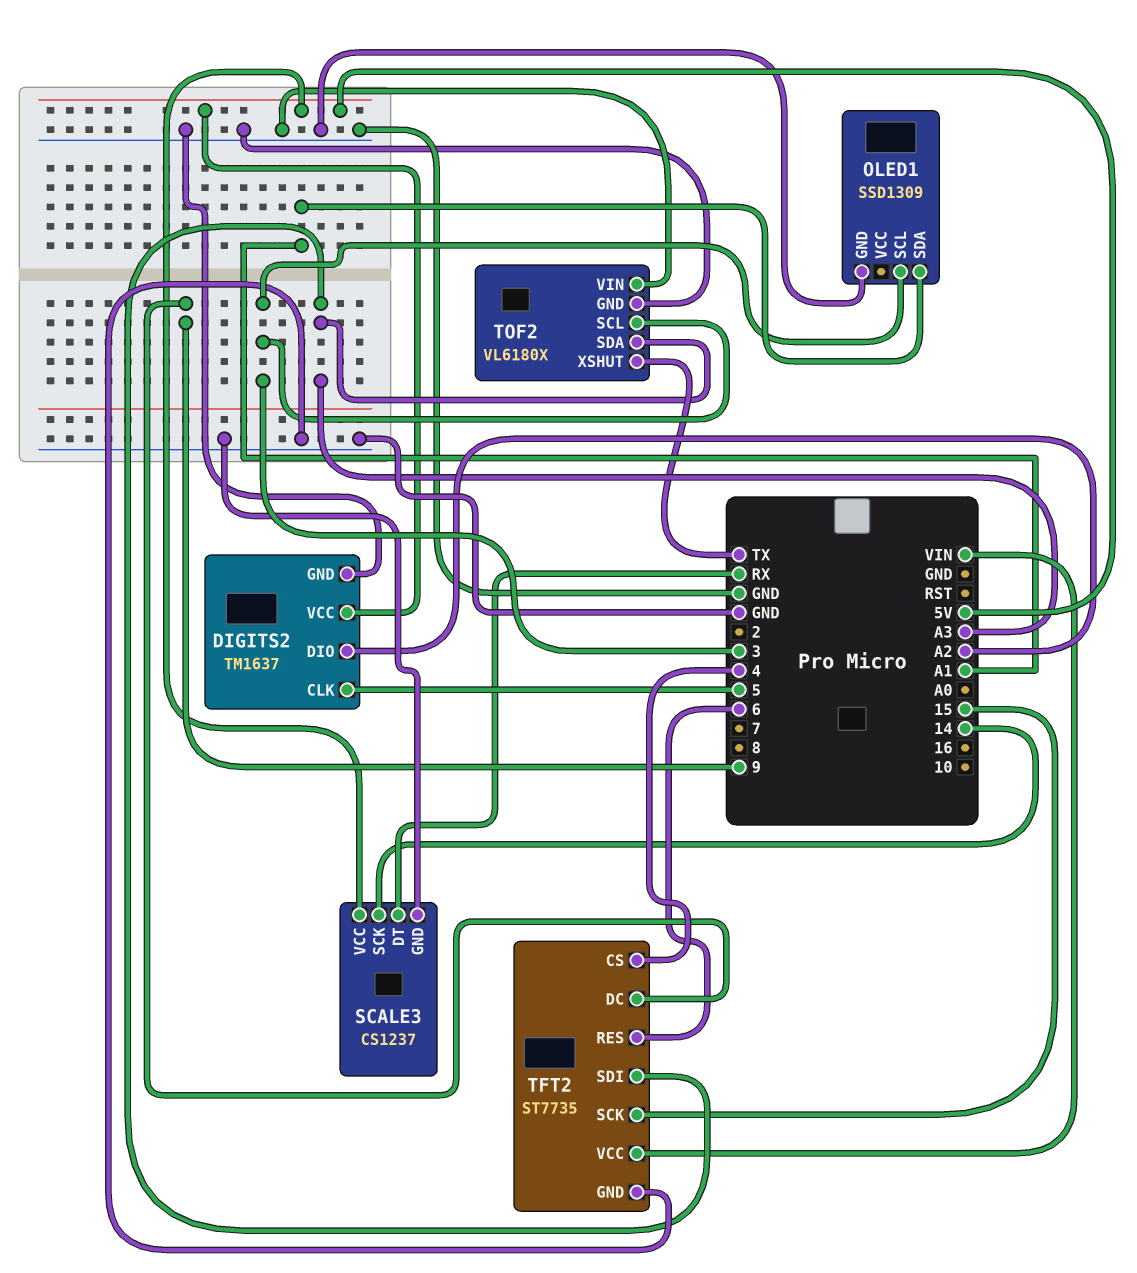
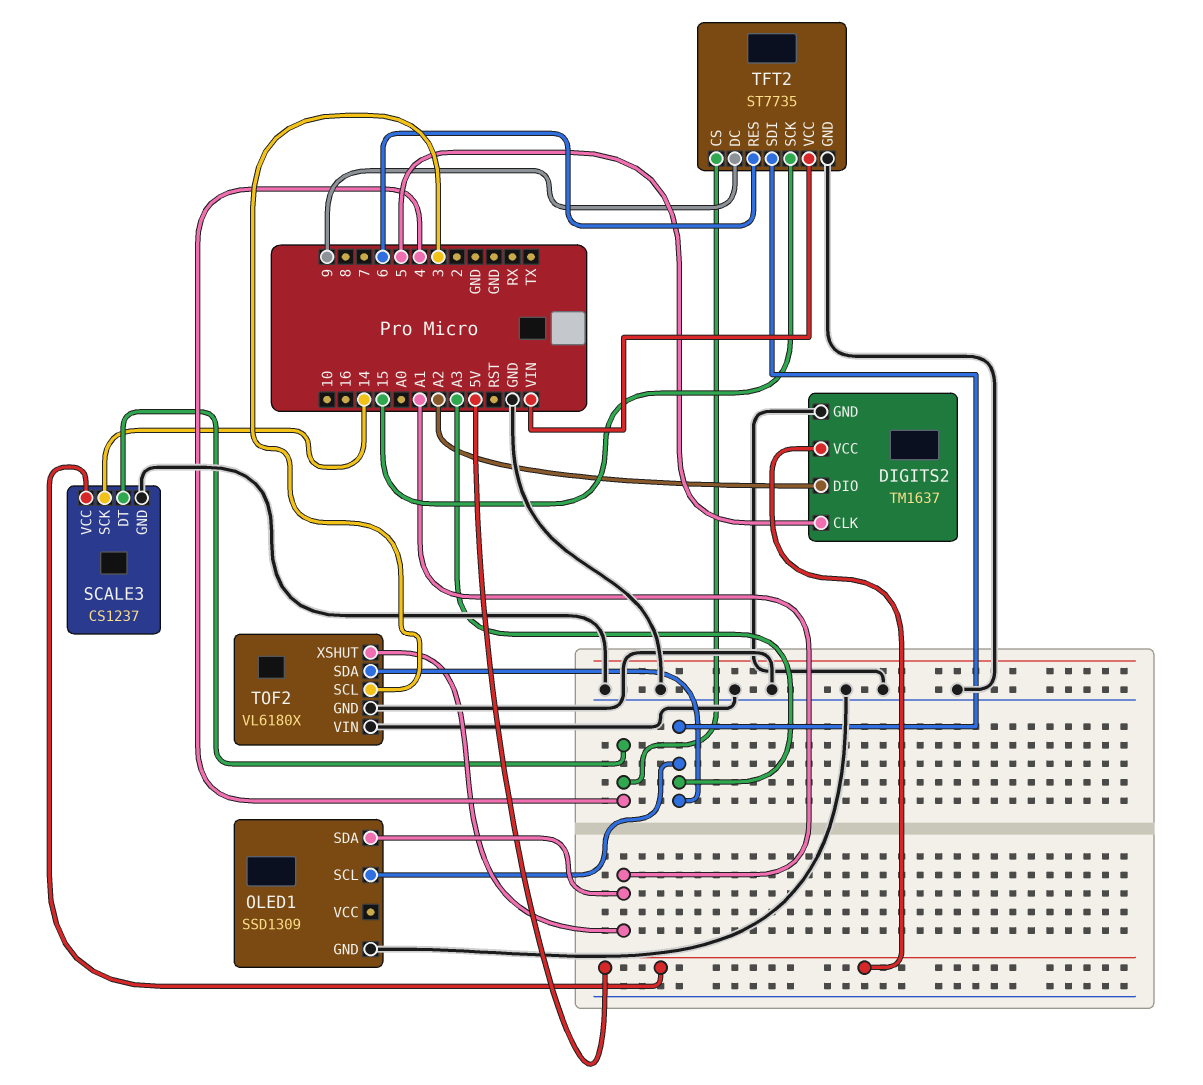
OLED1 pin SCL: 3 -> A3
SCALE3 pin DT: RX -> 4
TOF2 pin XSHUT: TX -> A1

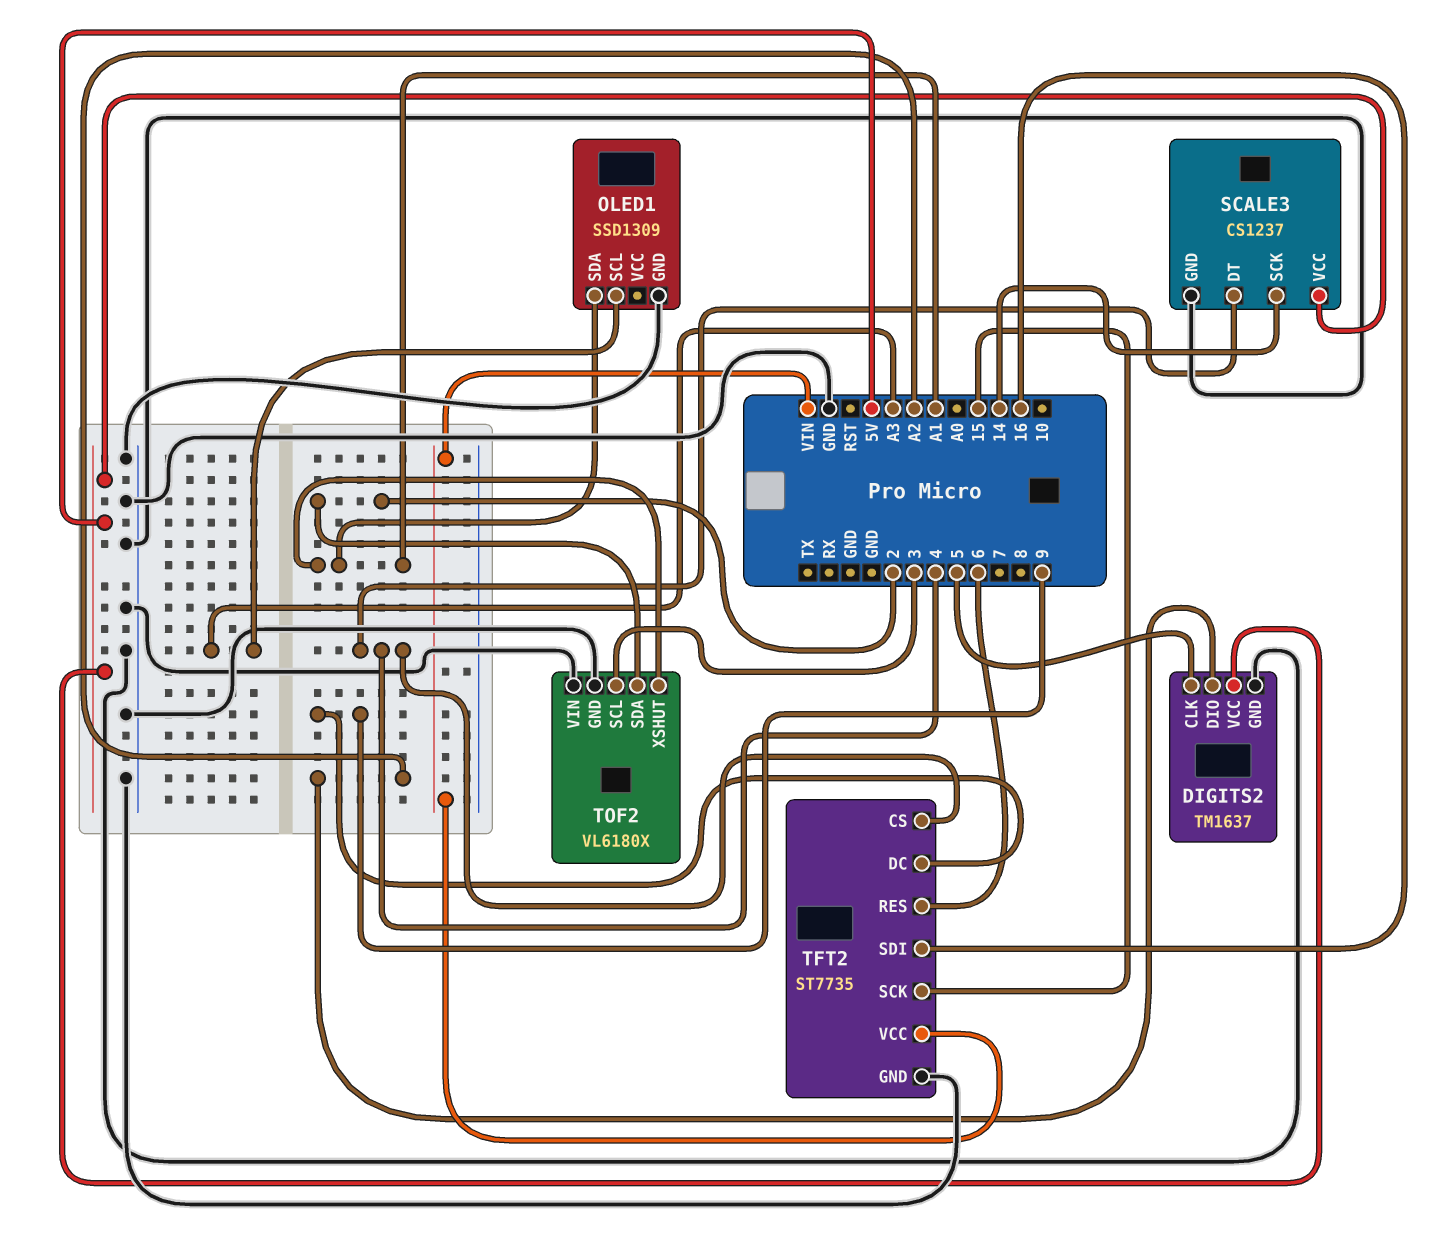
TFT2 pin SDI: A3 -> 16
TOF2 pin SDA: A3 -> 2

